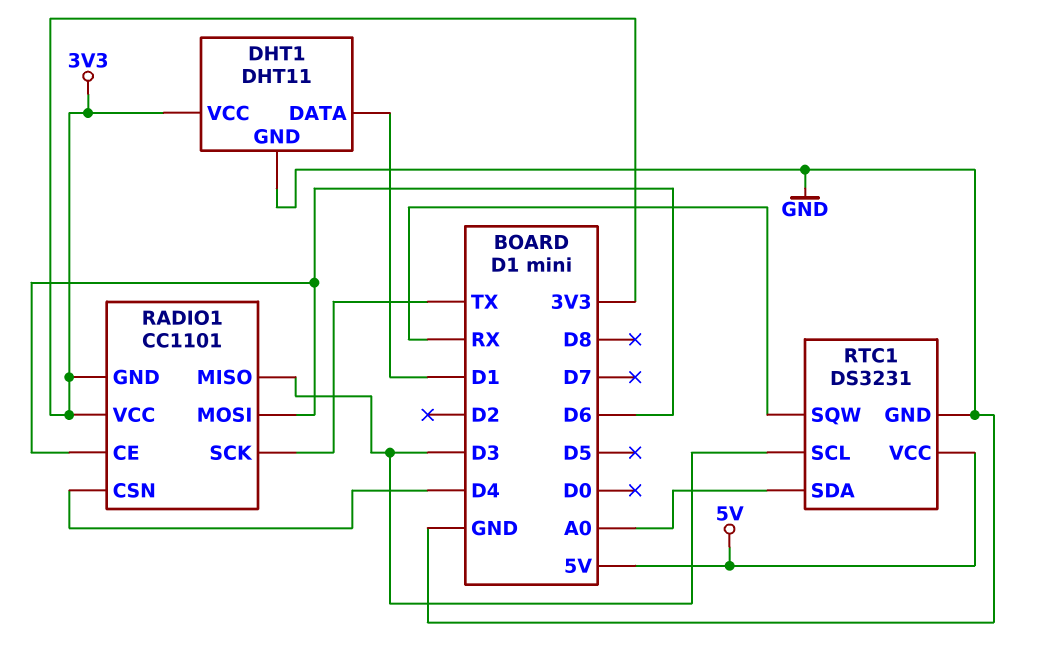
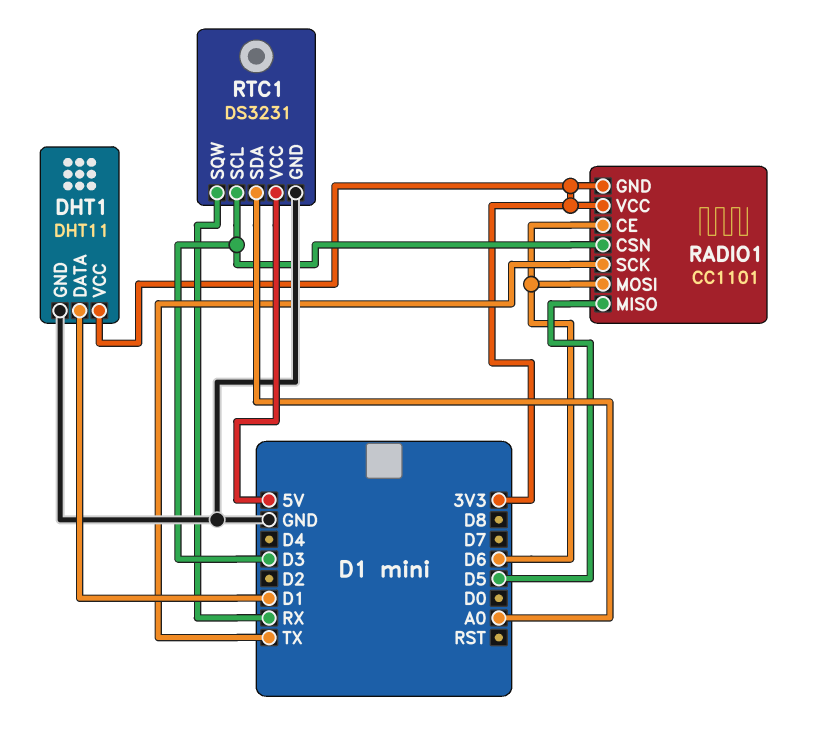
RADIO1 pin CSN: D4 -> D3
RADIO1 pin MISO: D3 -> D5

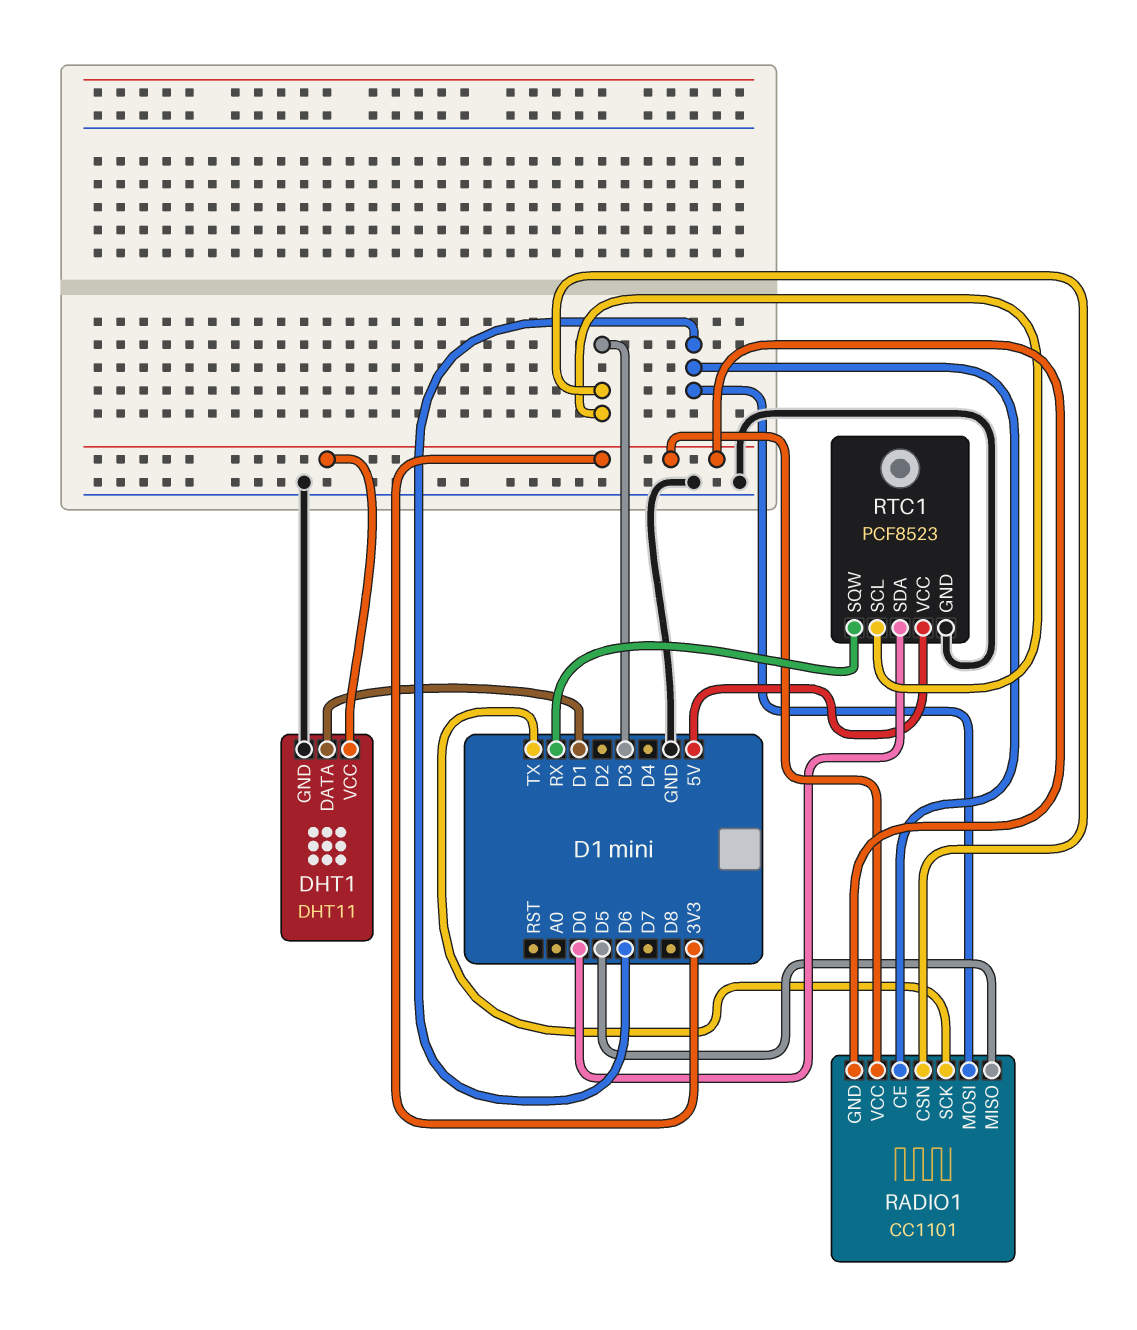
RTC1: DS3231 -> PCF8523
RTC1 pin SDA: A0 -> D0

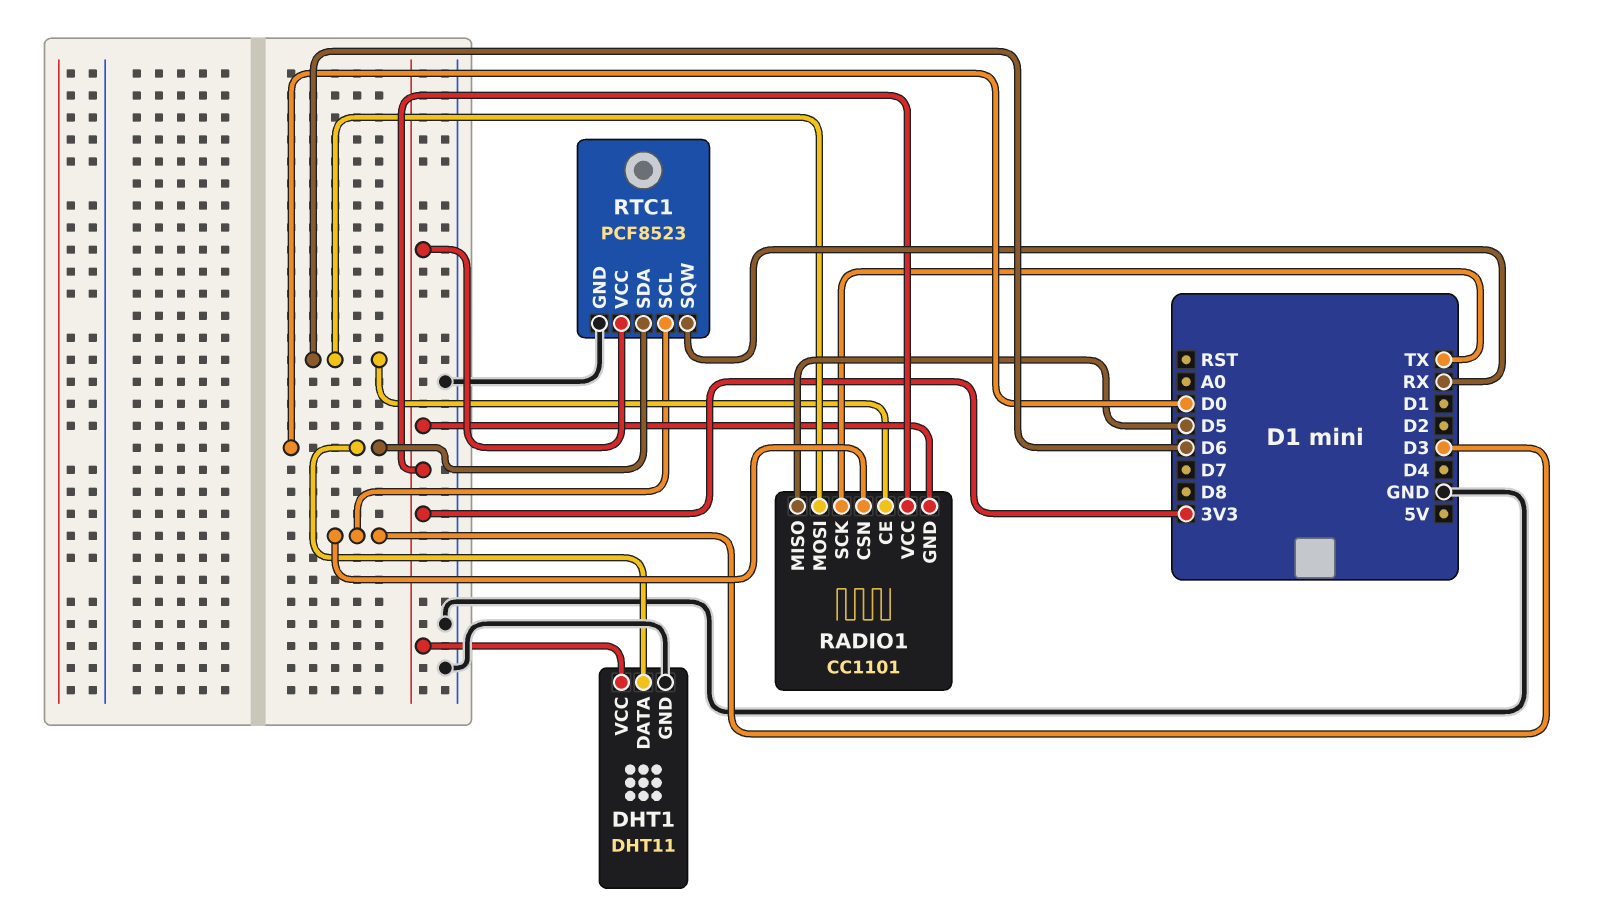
DHT1 pin DATA: D1 -> D0
RTC1 pin VCC: 5V -> 3V3

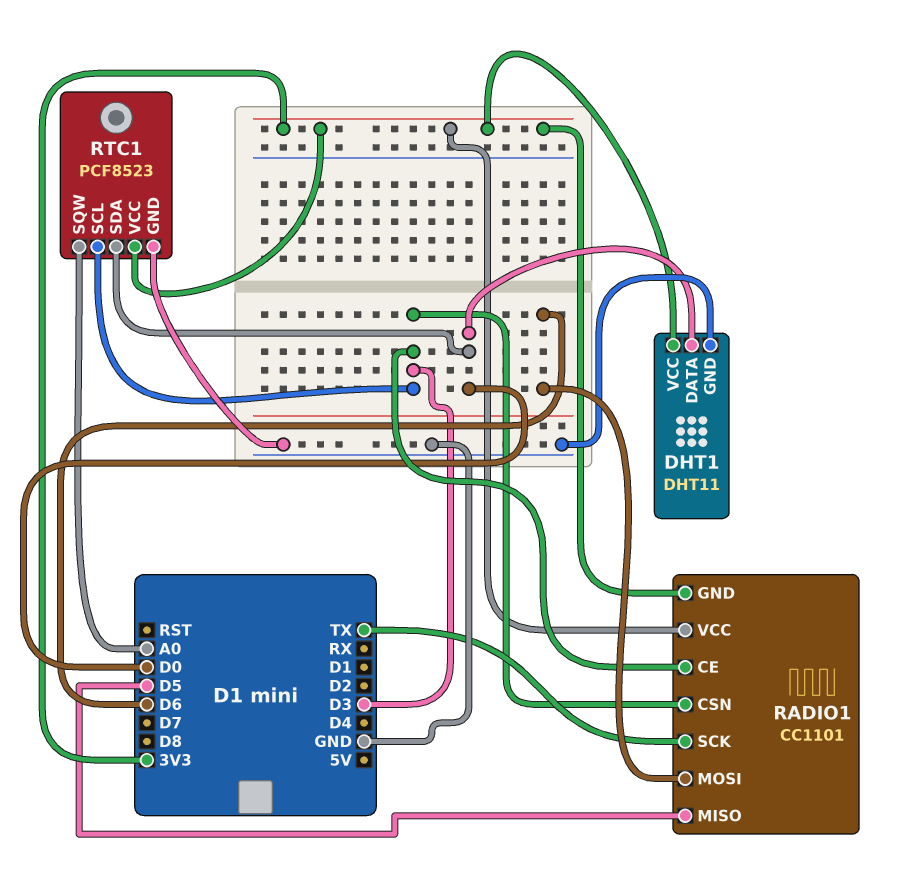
RADIO1 pin CE: D6 -> D3
RTC1 pin SQW: RX -> A0

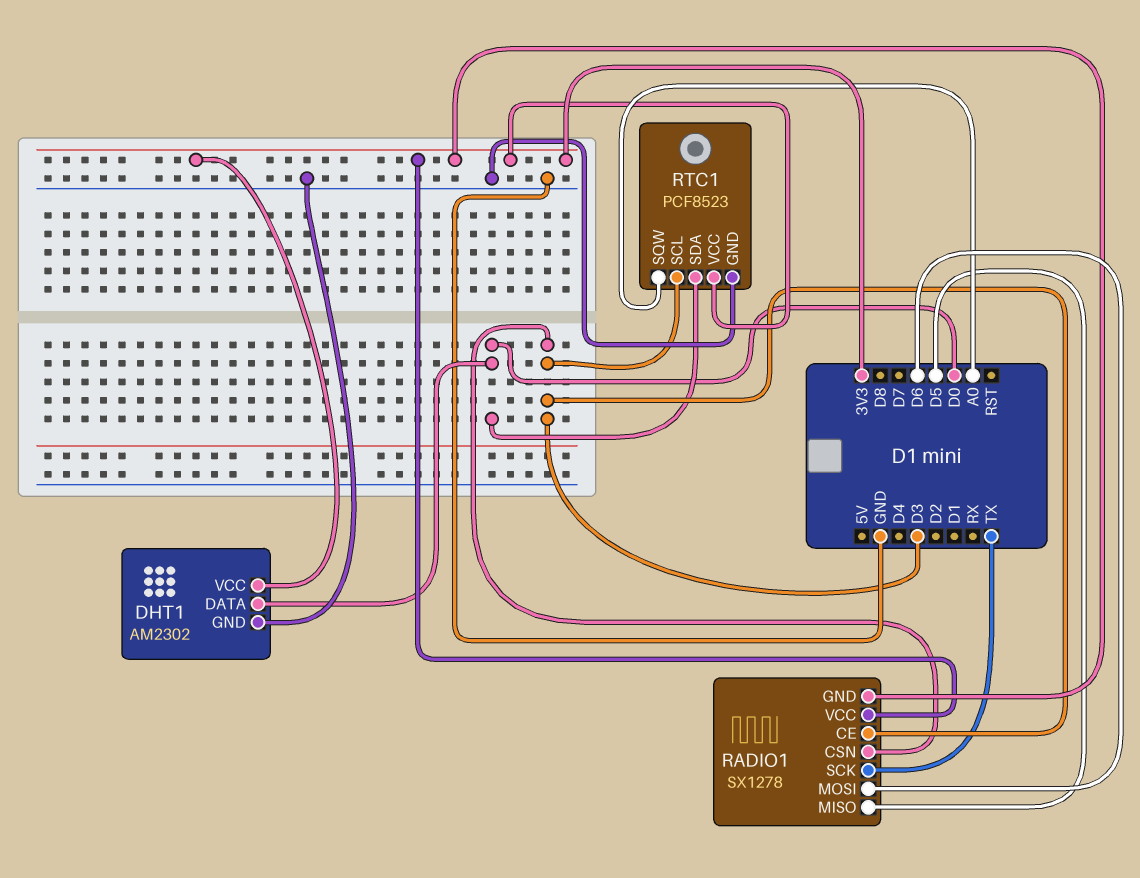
DHT1: DHT11 -> AM2302
RADIO1: CC1101 -> SX1278

